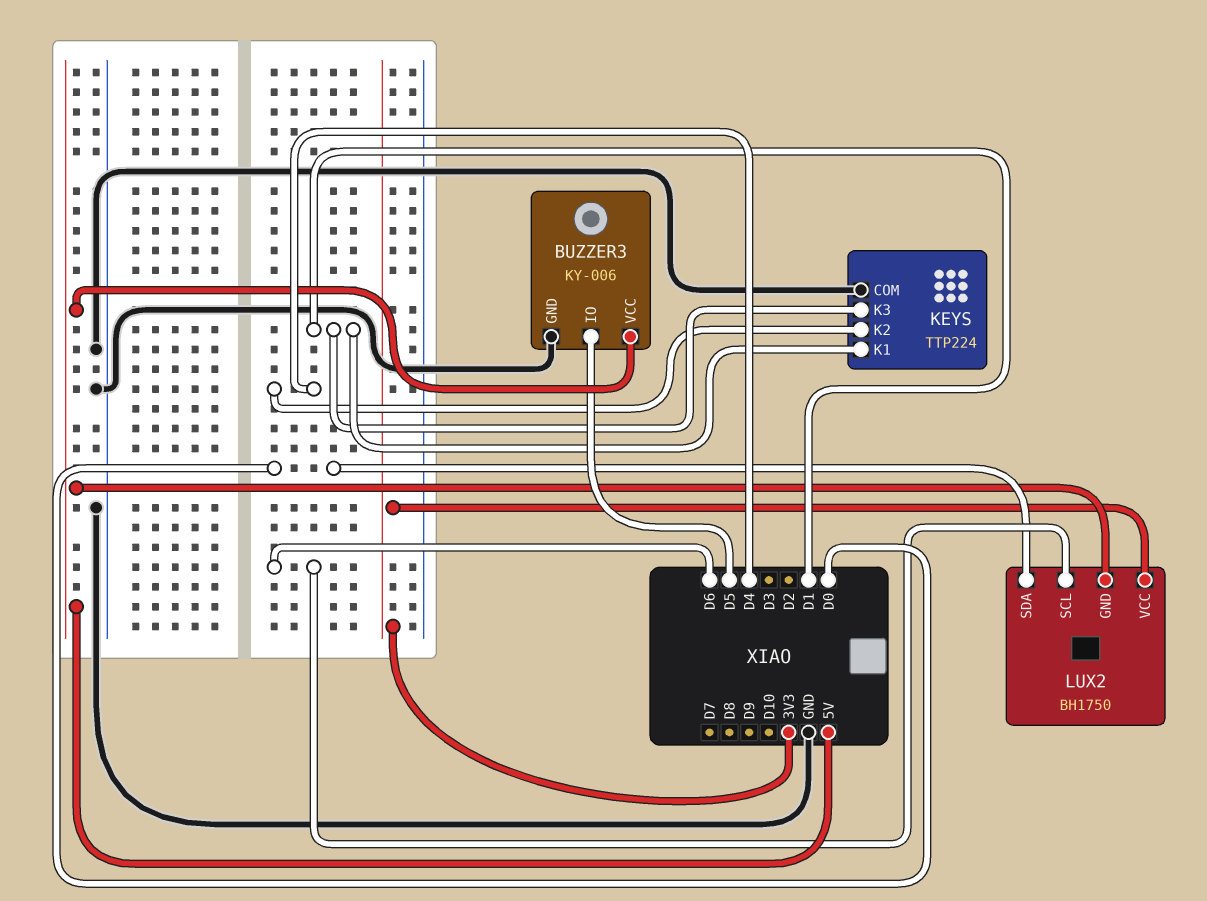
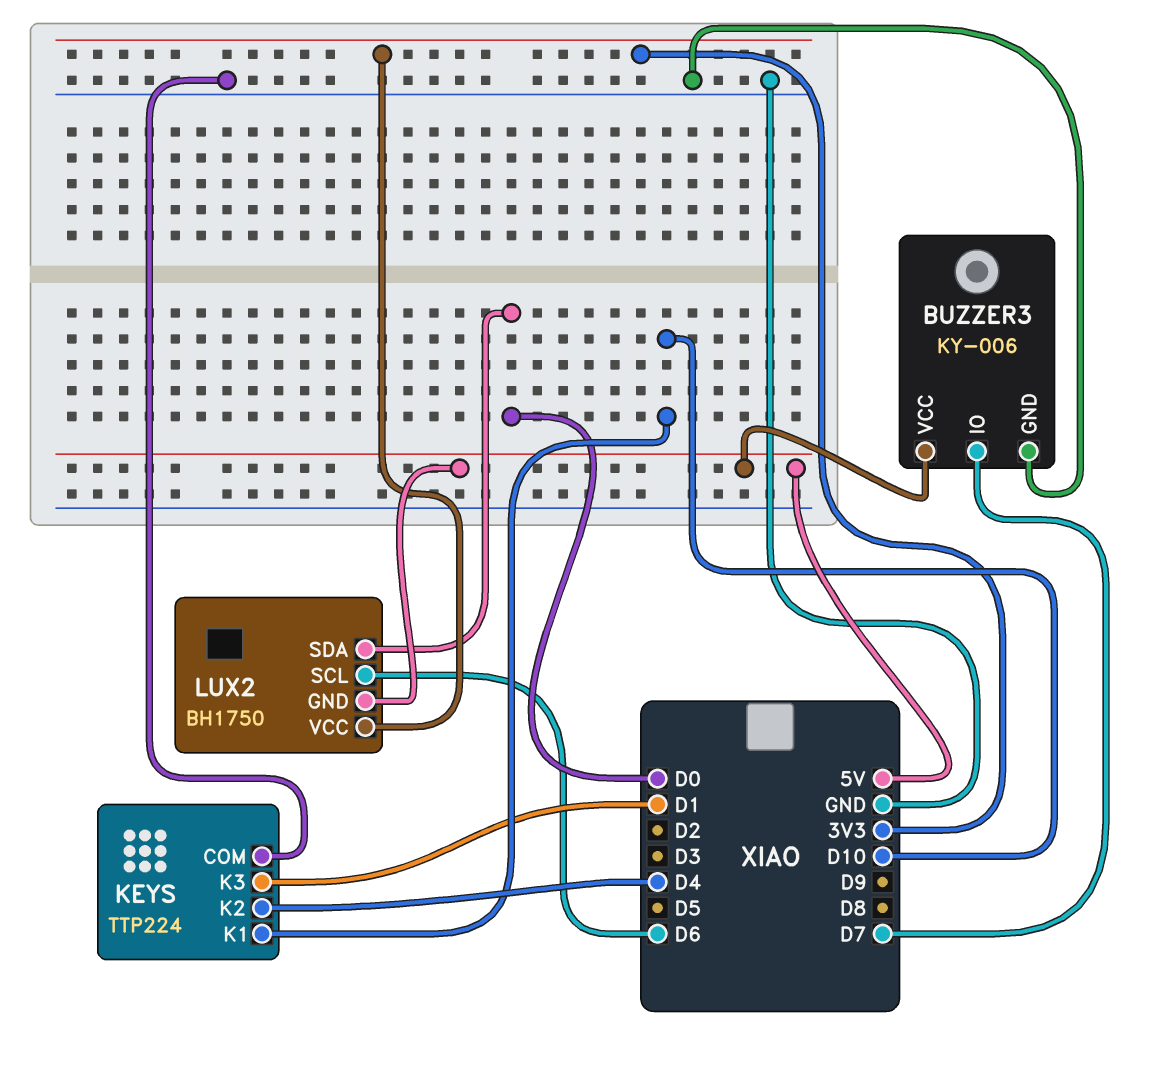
BUZZER3 pin IO: D5 -> D7
KEYS pin K1: D1 -> D10

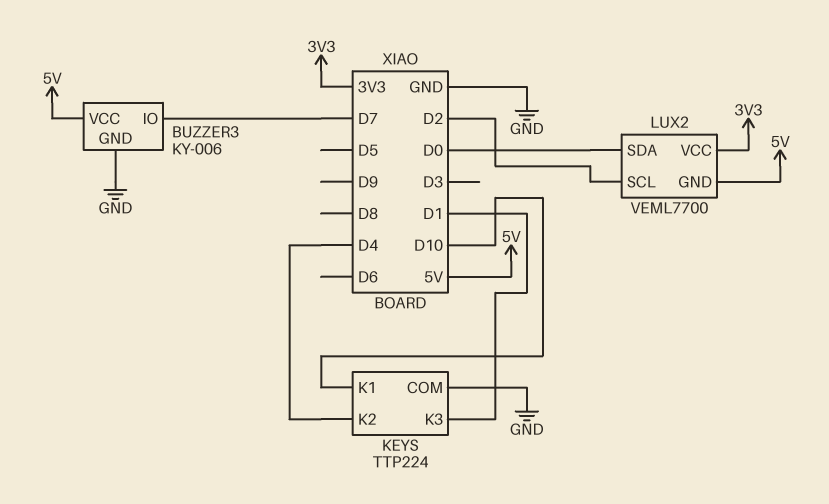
LUX2: BH1750 -> VEML7700
LUX2 pin SCL: D6 -> D2

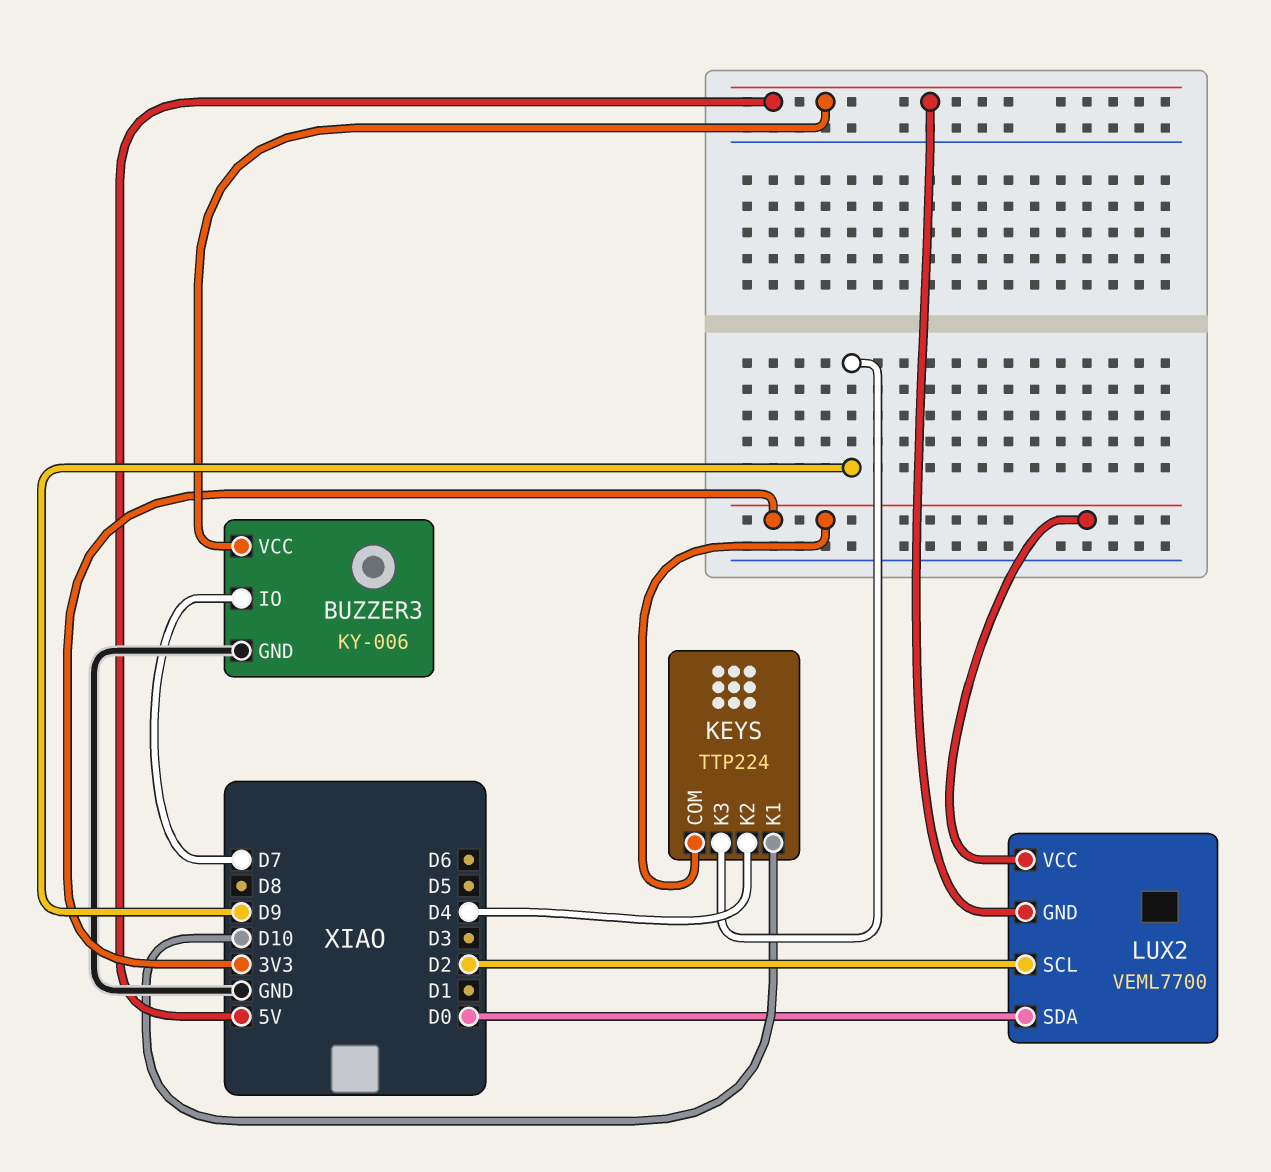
KEYS pin COM: GND -> 3V3
KEYS pin K3: D1 -> D9

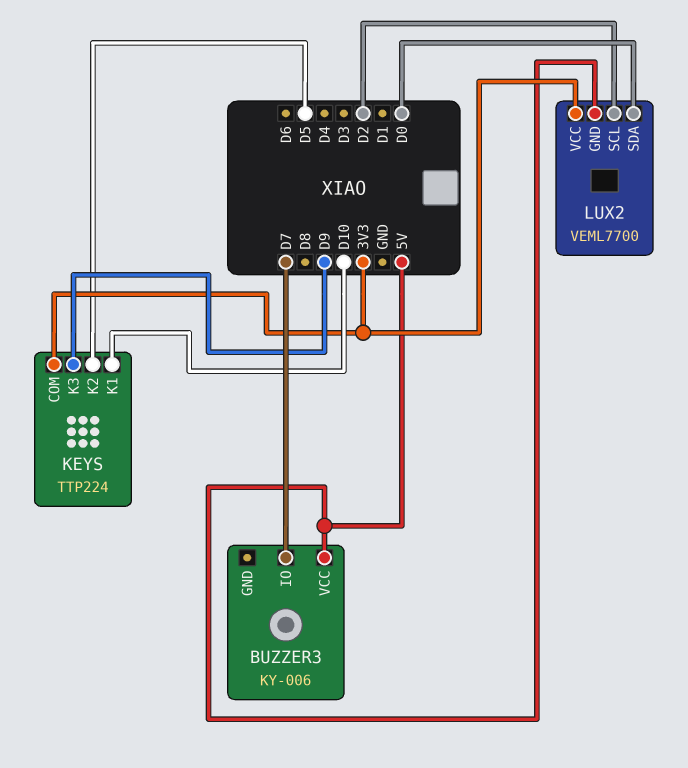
BUZZER3 pin GND: GND -> none
KEYS pin K2: D4 -> D5

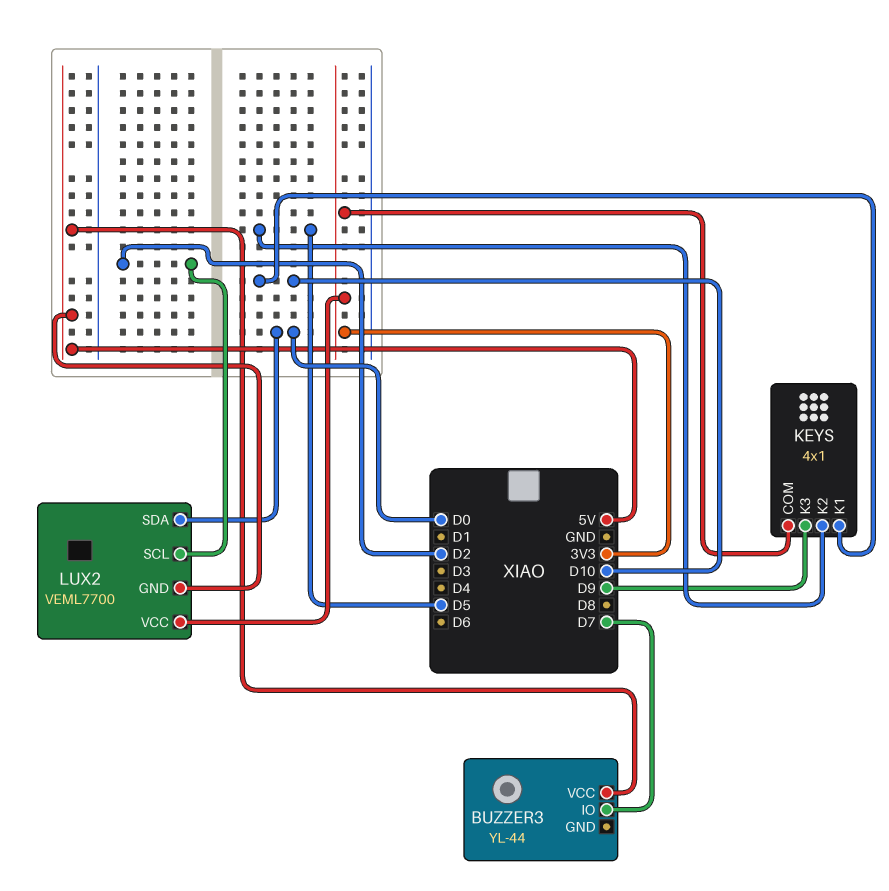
BUZZER3: KY-006 -> YL-44
KEYS: TTP224 -> 4x1

